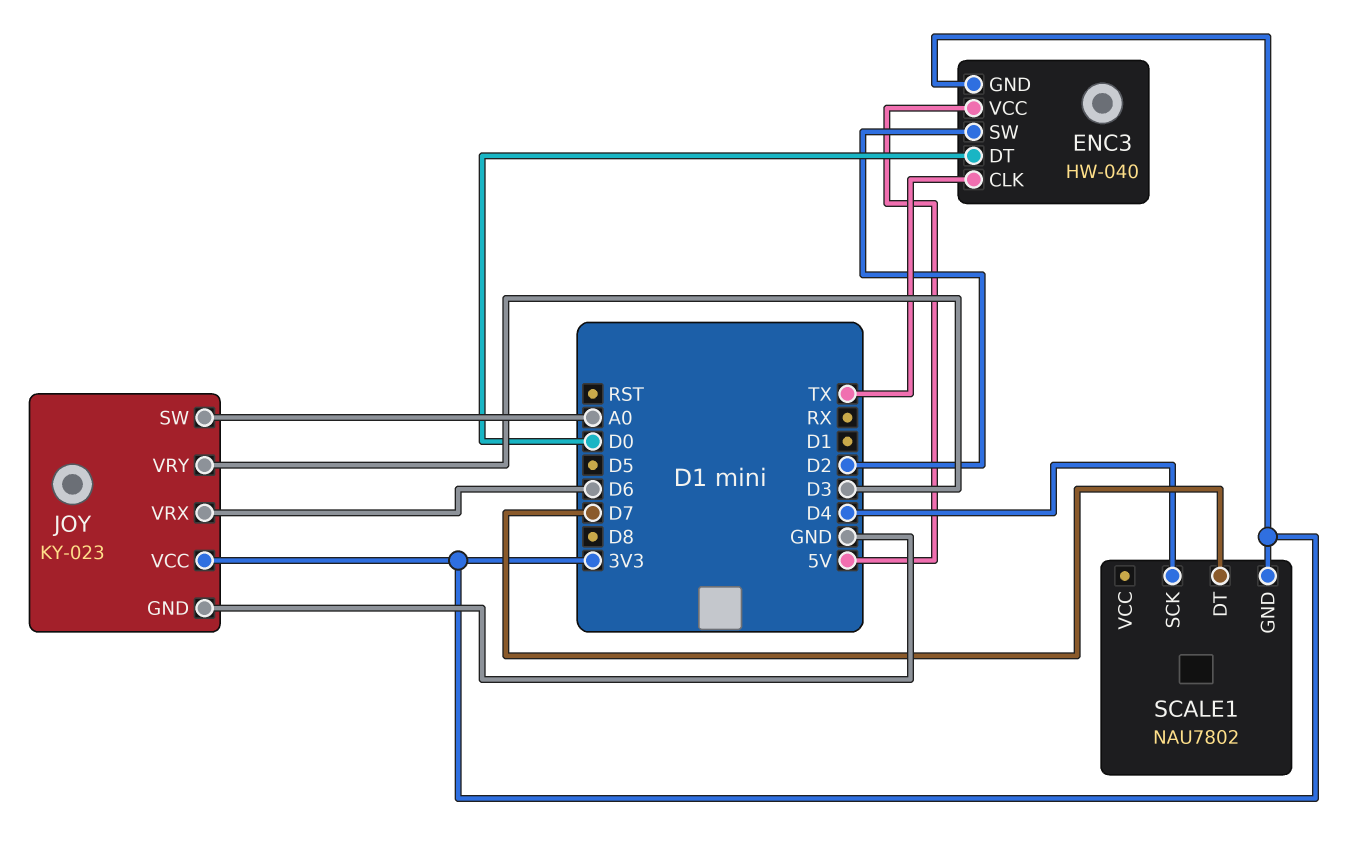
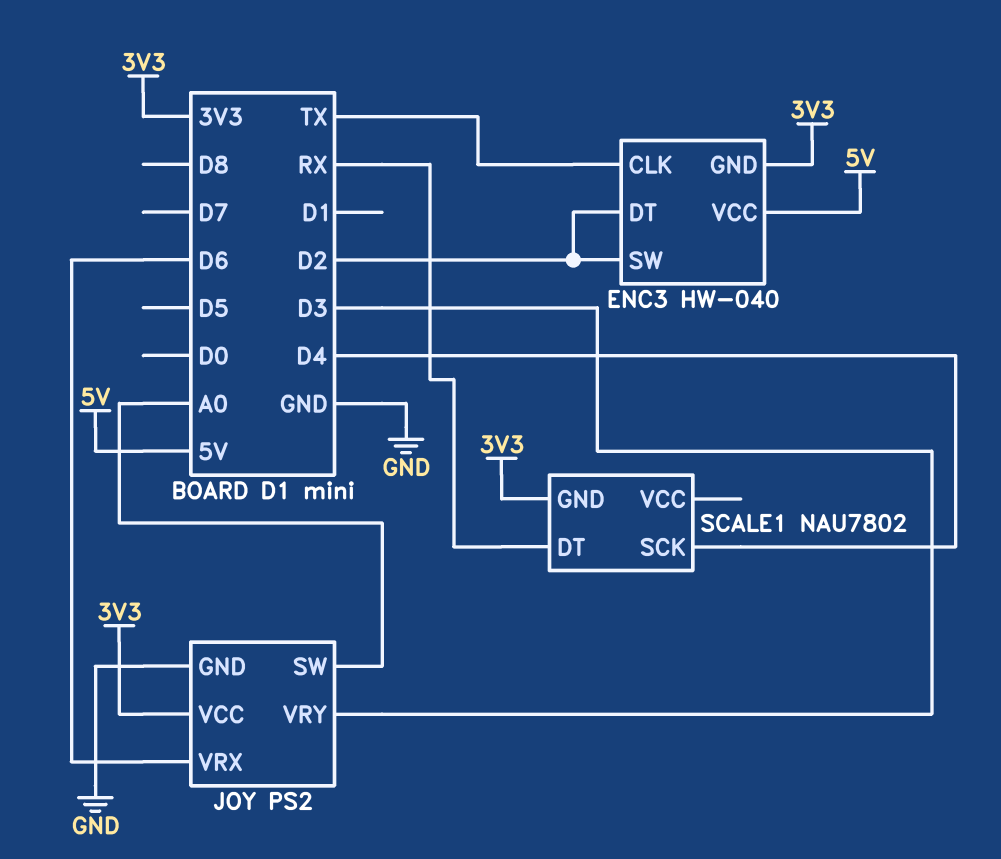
ENC3 pin DT: D0 -> D2
JOY: KY-023 -> PS2
SCALE1 pin DT: D7 -> RX

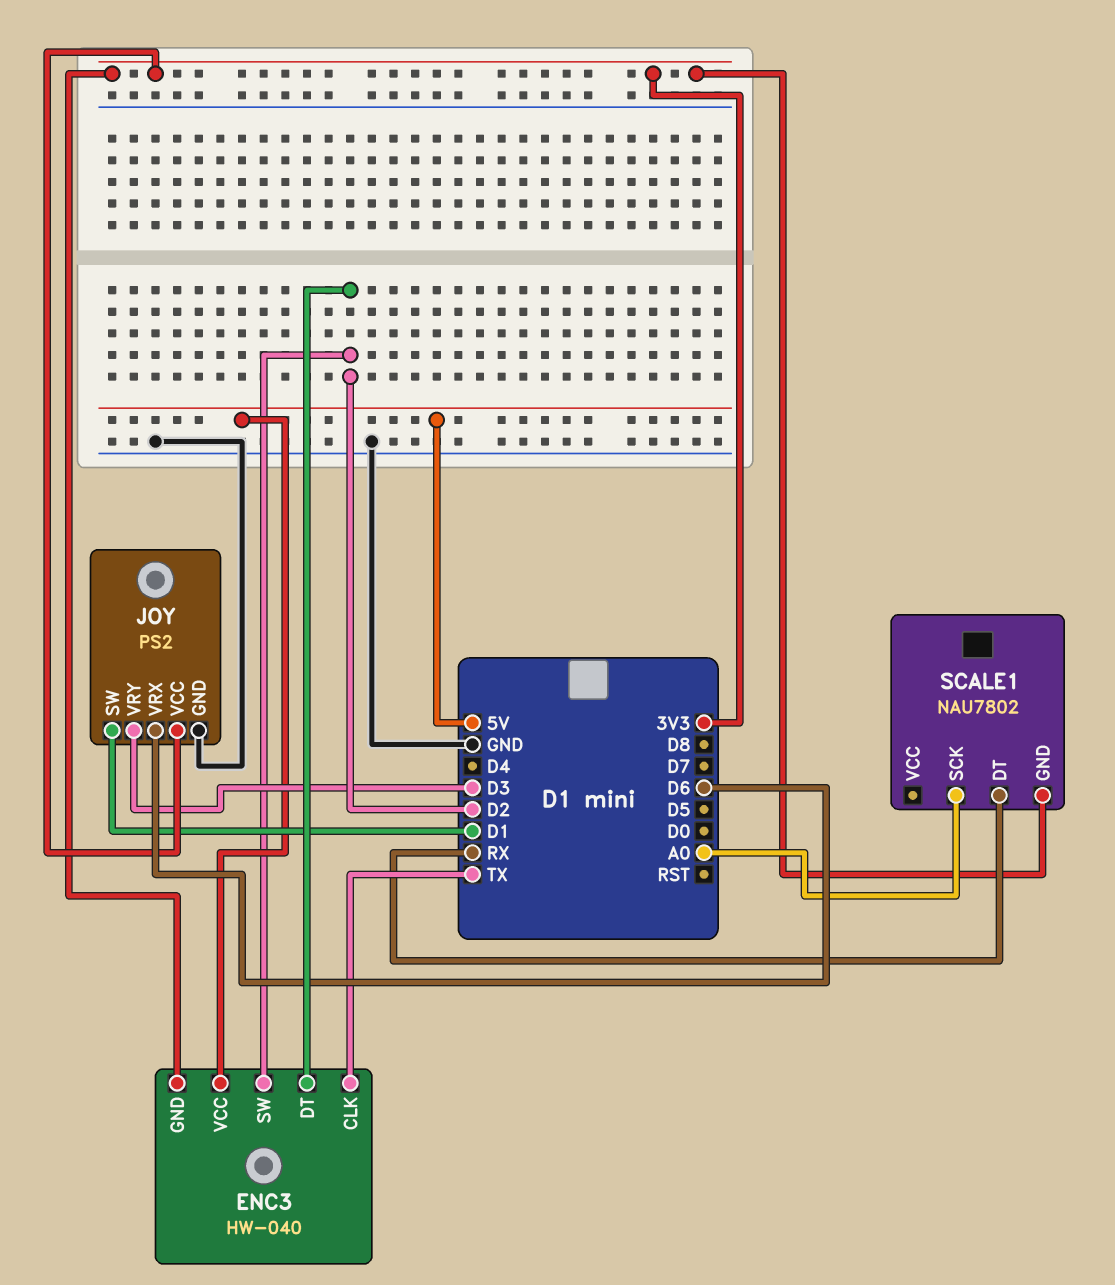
JOY pin SW: A0 -> D1
SCALE1 pin SCK: D4 -> A0

